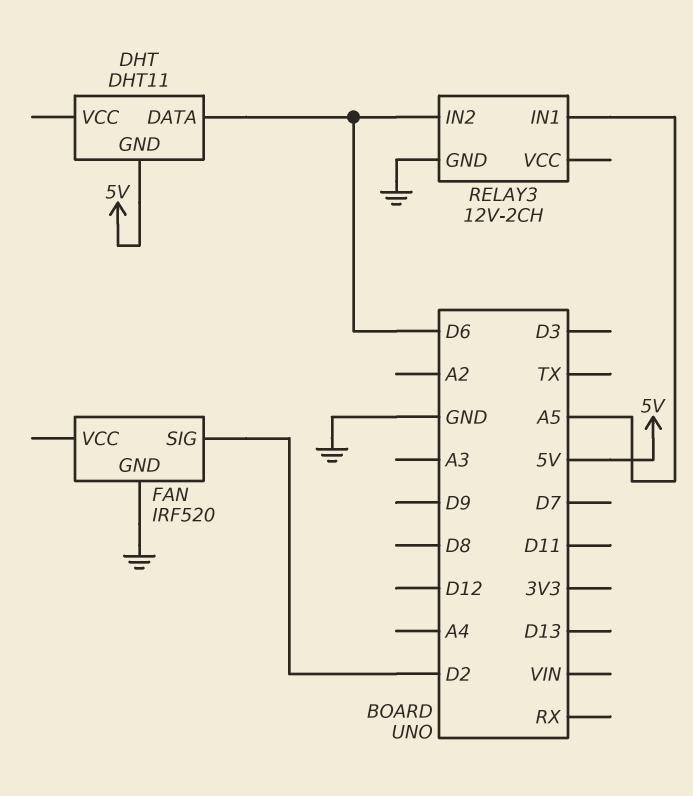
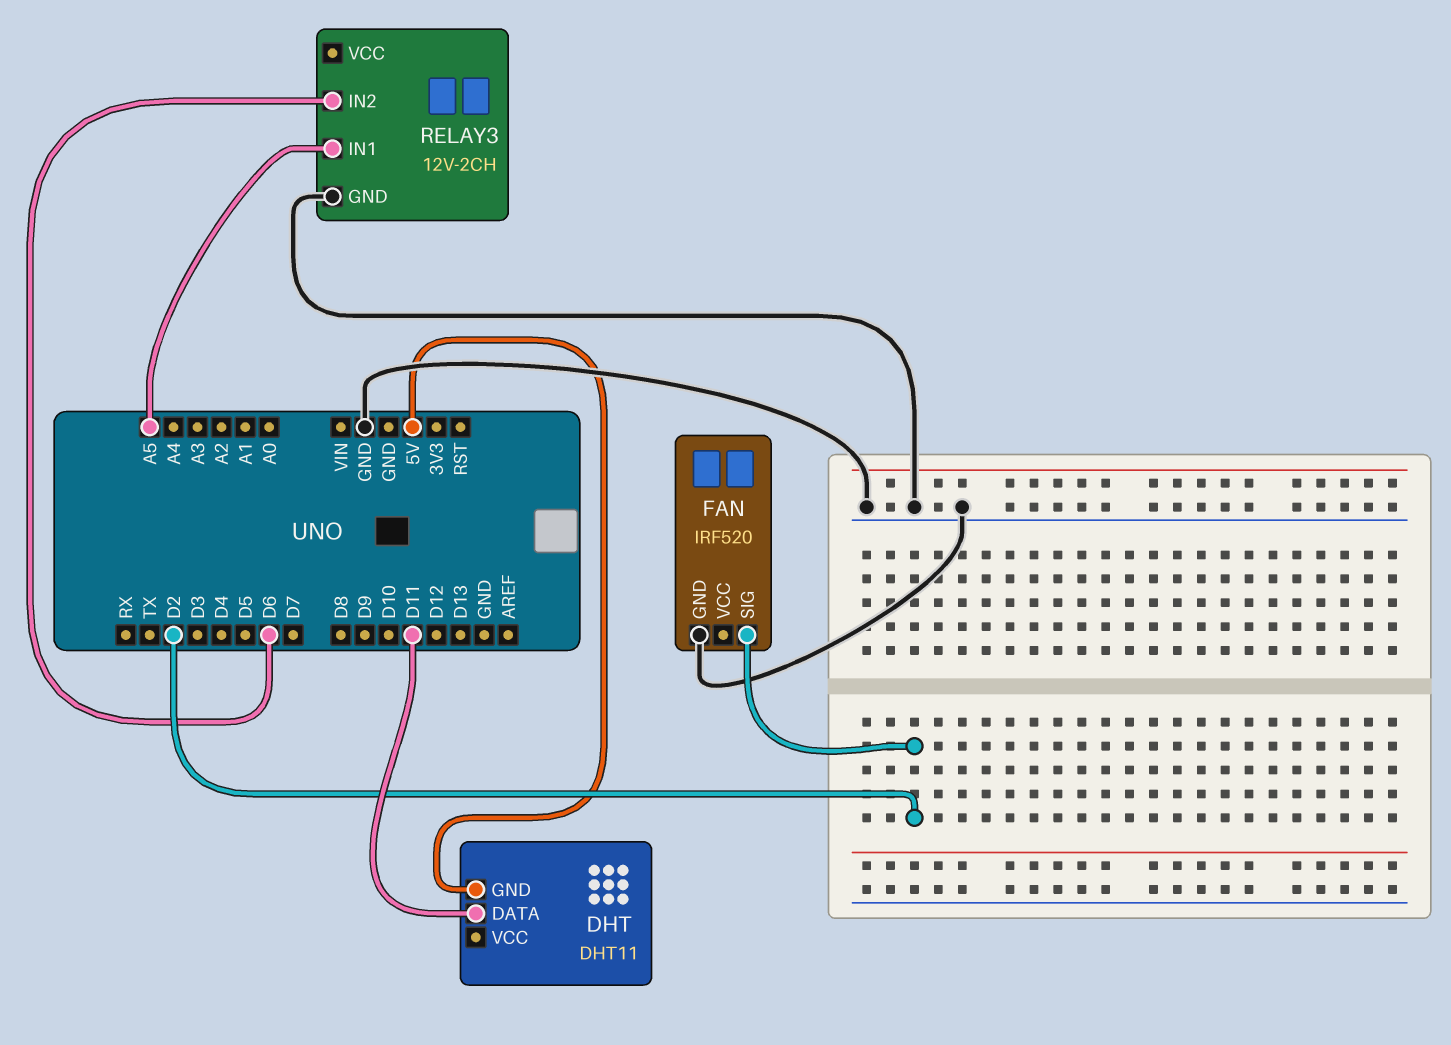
DHT pin DATA: D6 -> D11

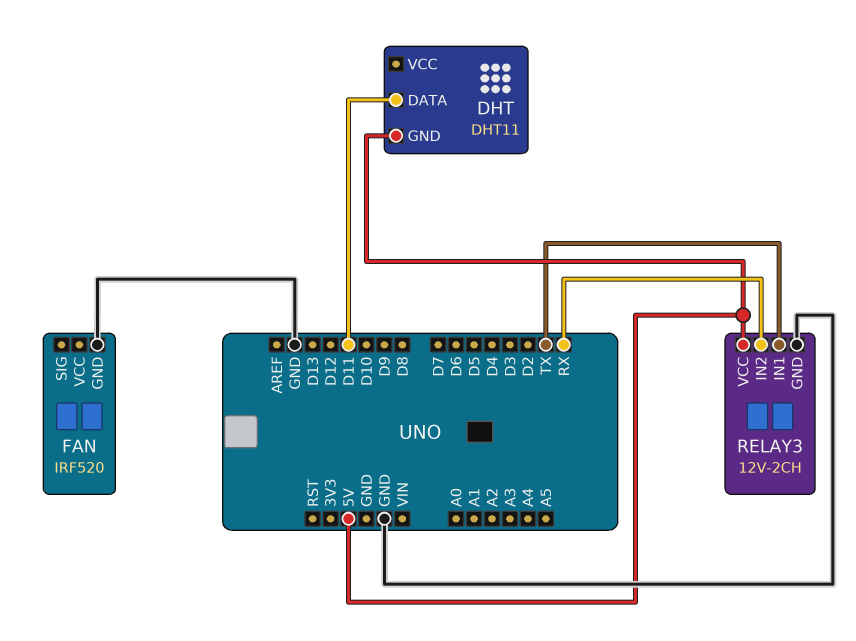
FAN pin SIG: D2 -> none
RELAY3 pin IN1: A5 -> TX
RELAY3 pin IN2: D6 -> RX
RELAY3 pin VCC: none -> 5V

